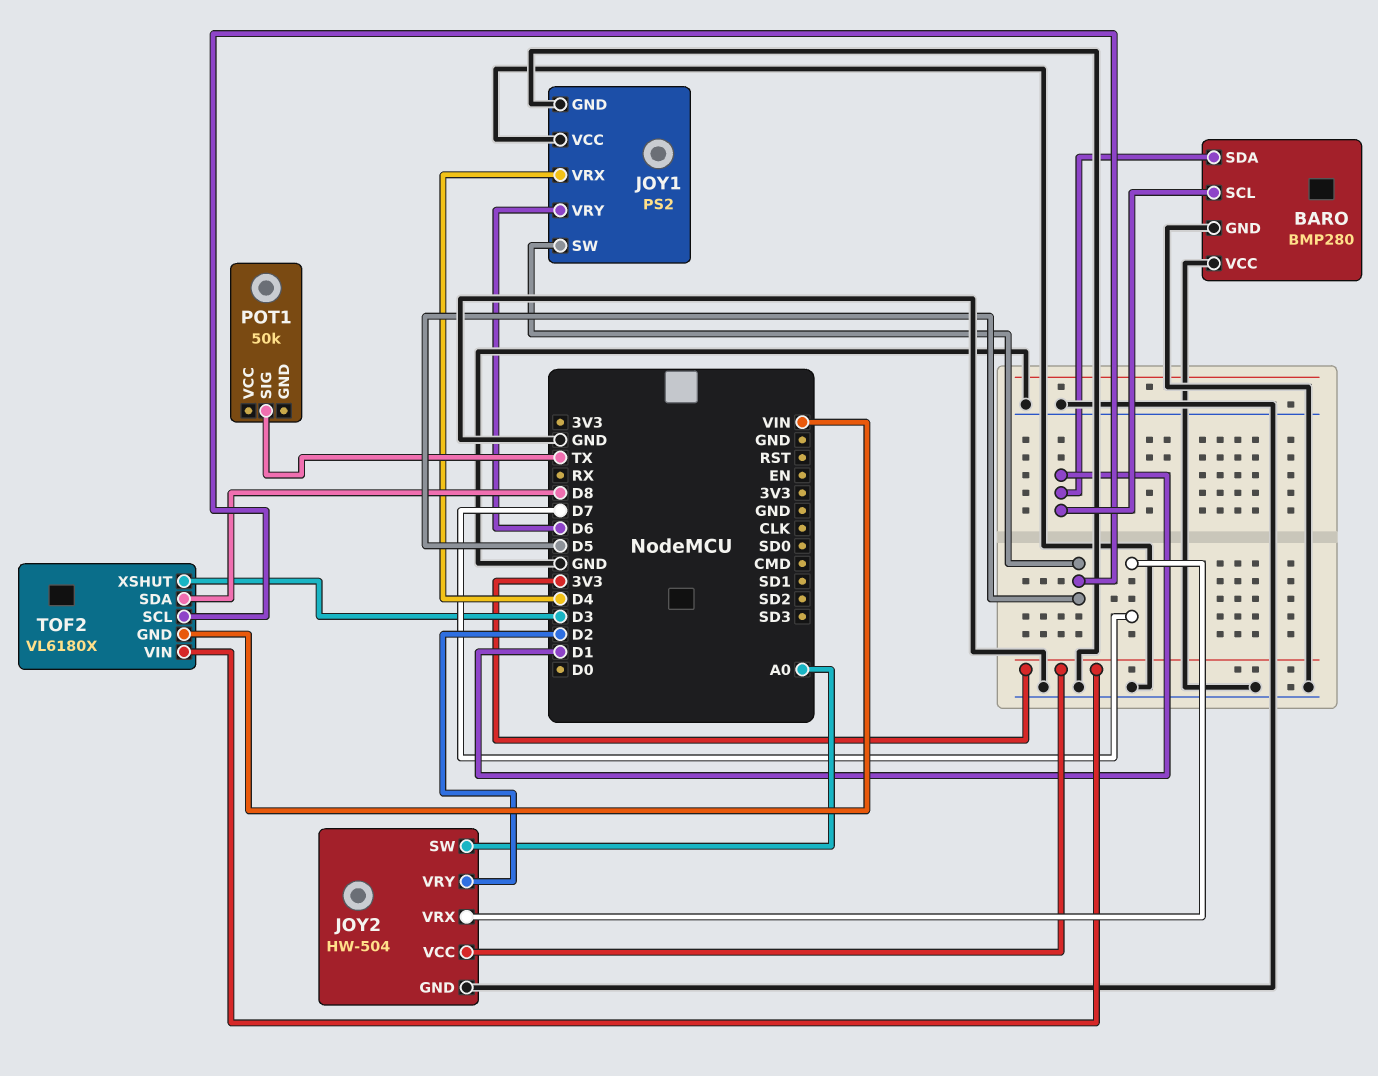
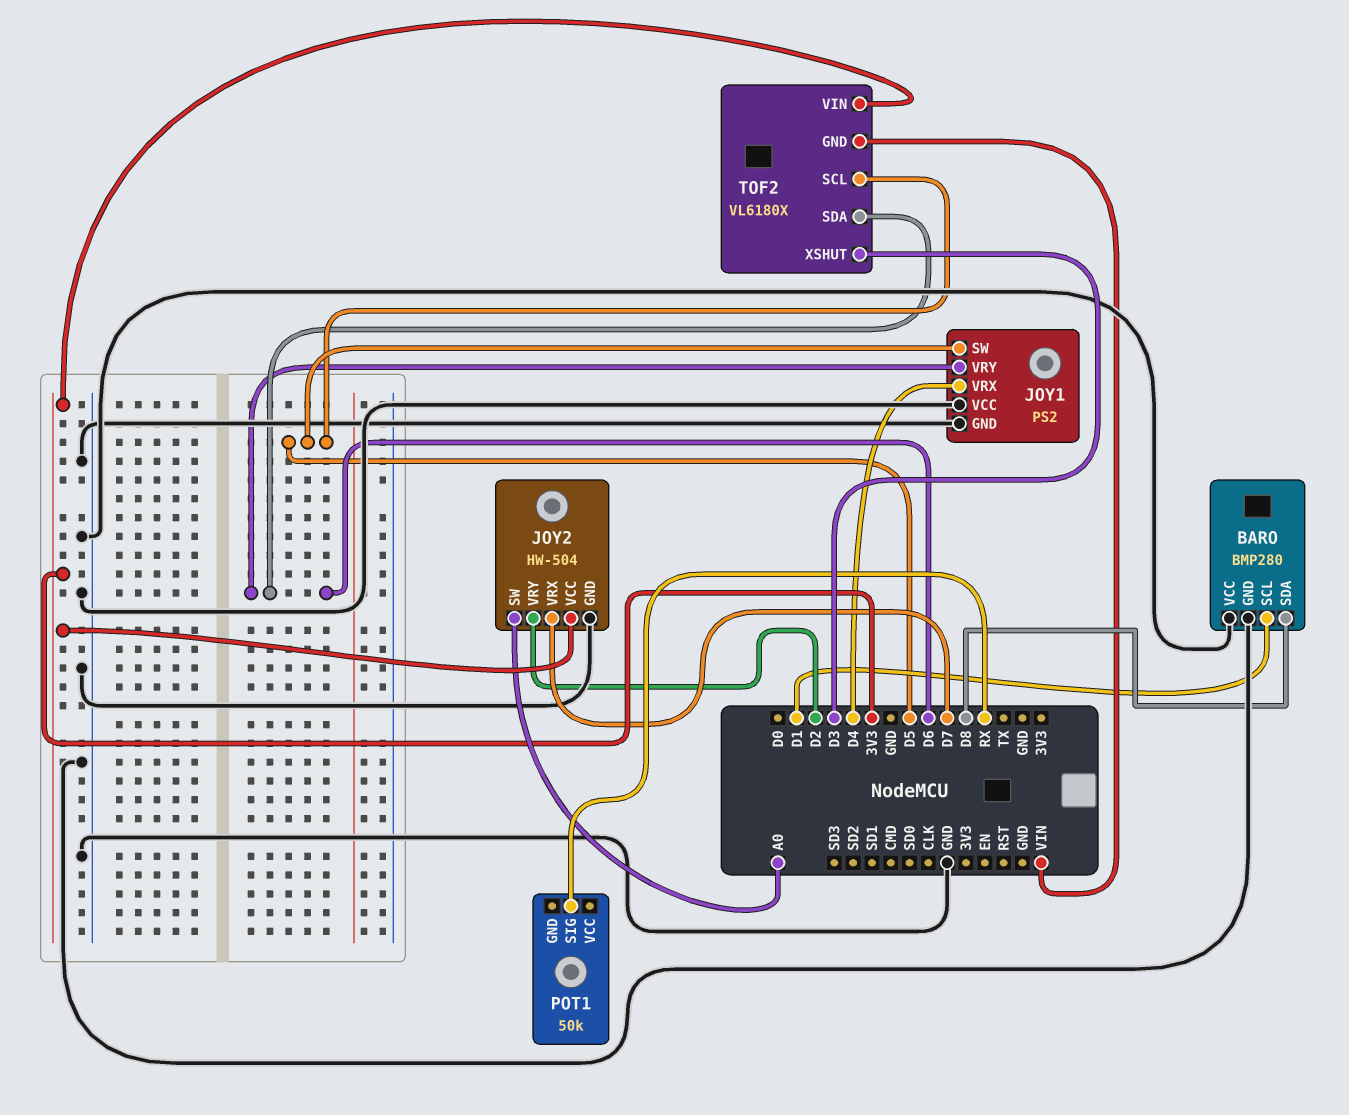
BARO pin SDA: D1 -> D8
POT1 pin SIG: TX -> RX
TOF2 pin SDA: D8 -> D6

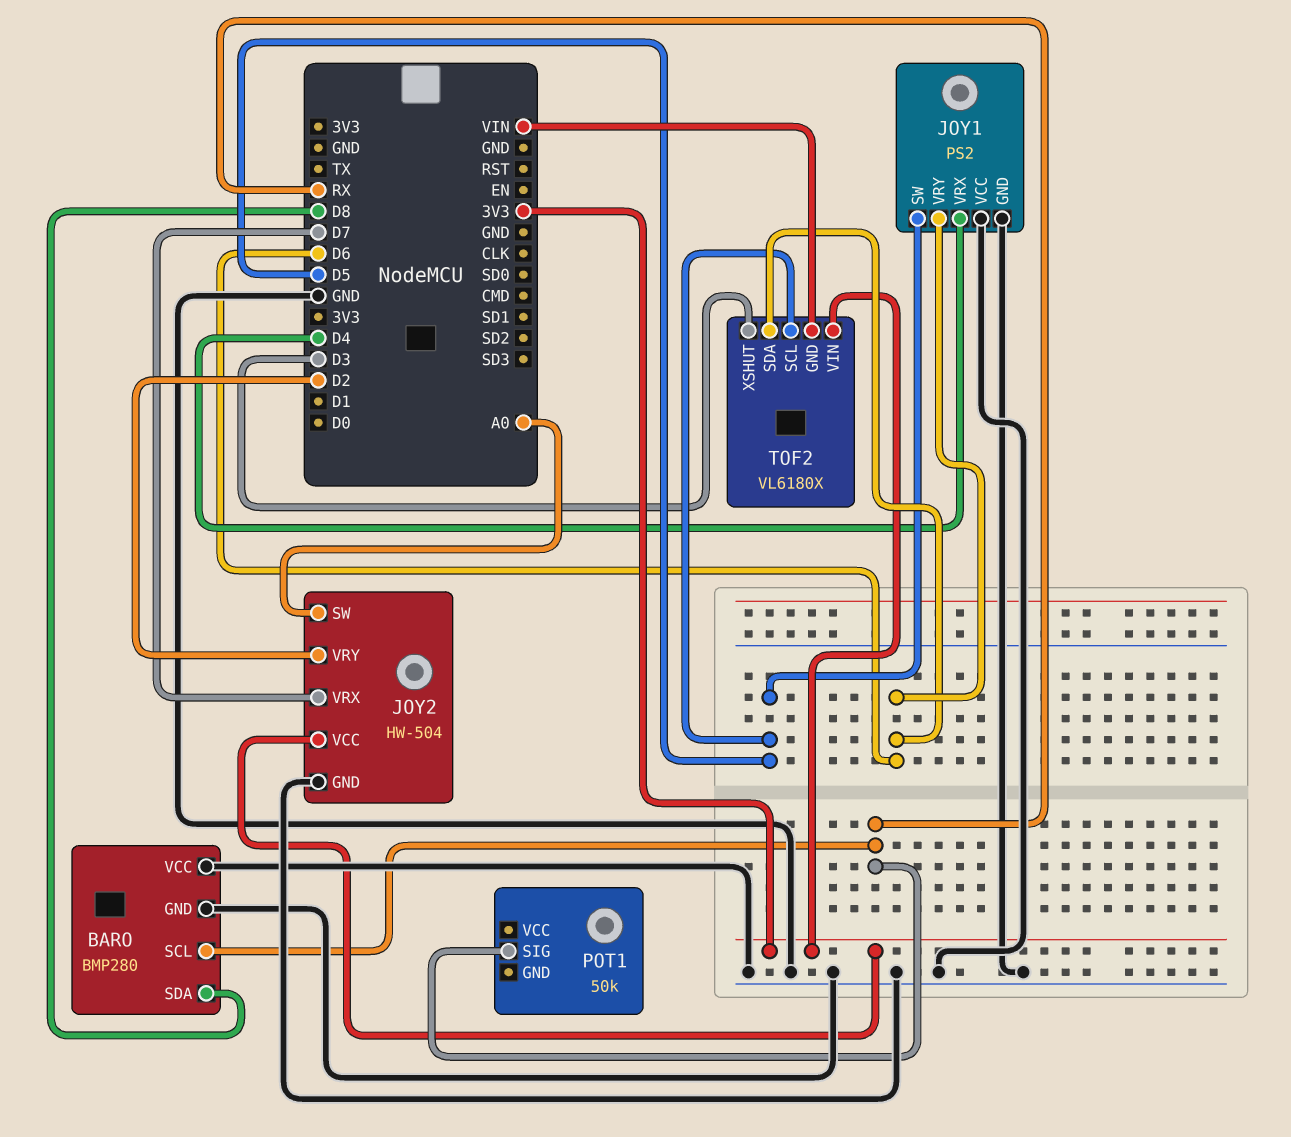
BARO pin SCL: D1 -> RX

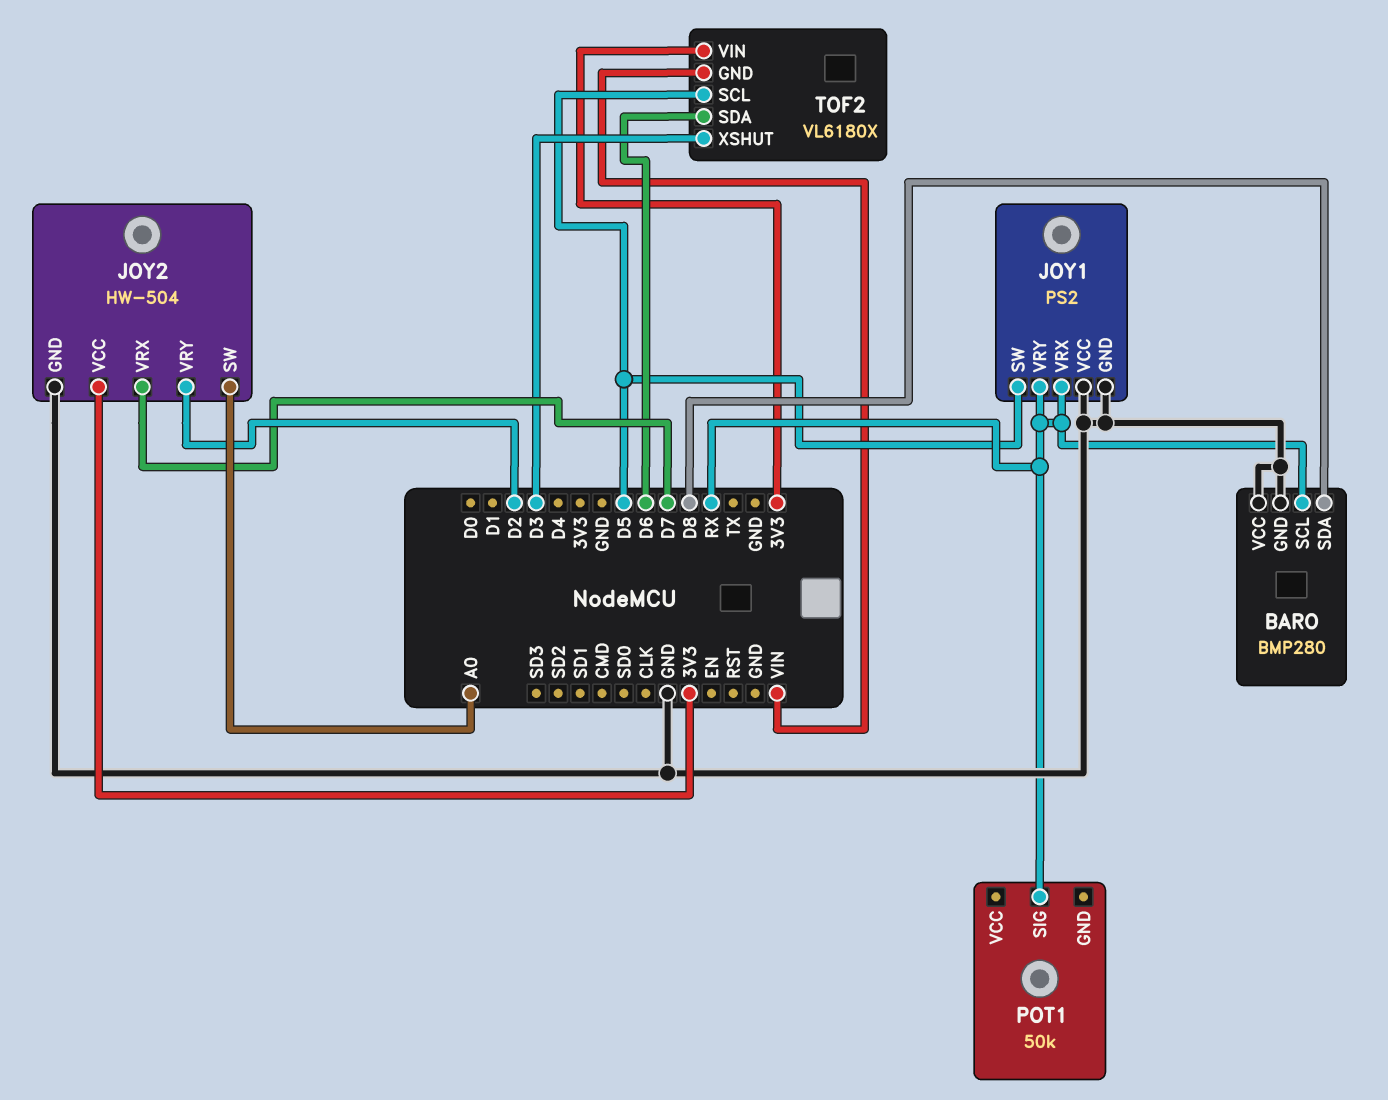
JOY1 pin VRX: D4 -> RX
JOY1 pin VRY: D6 -> RX

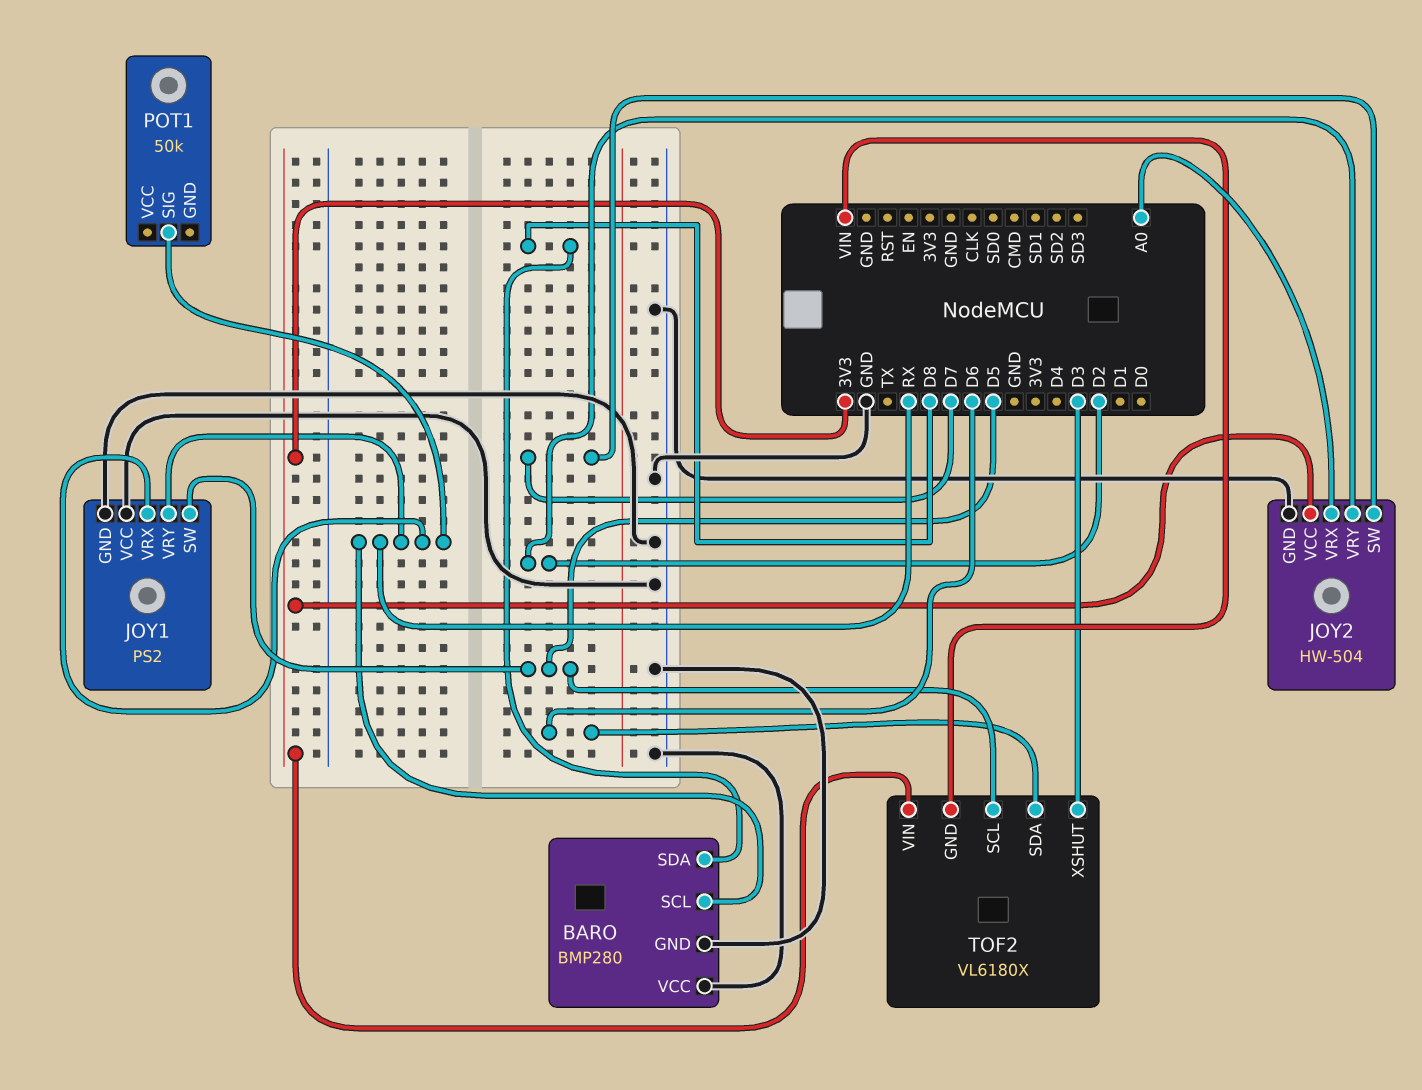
JOY2 pin SW: A0 -> D7
JOY2 pin VRX: D7 -> A0

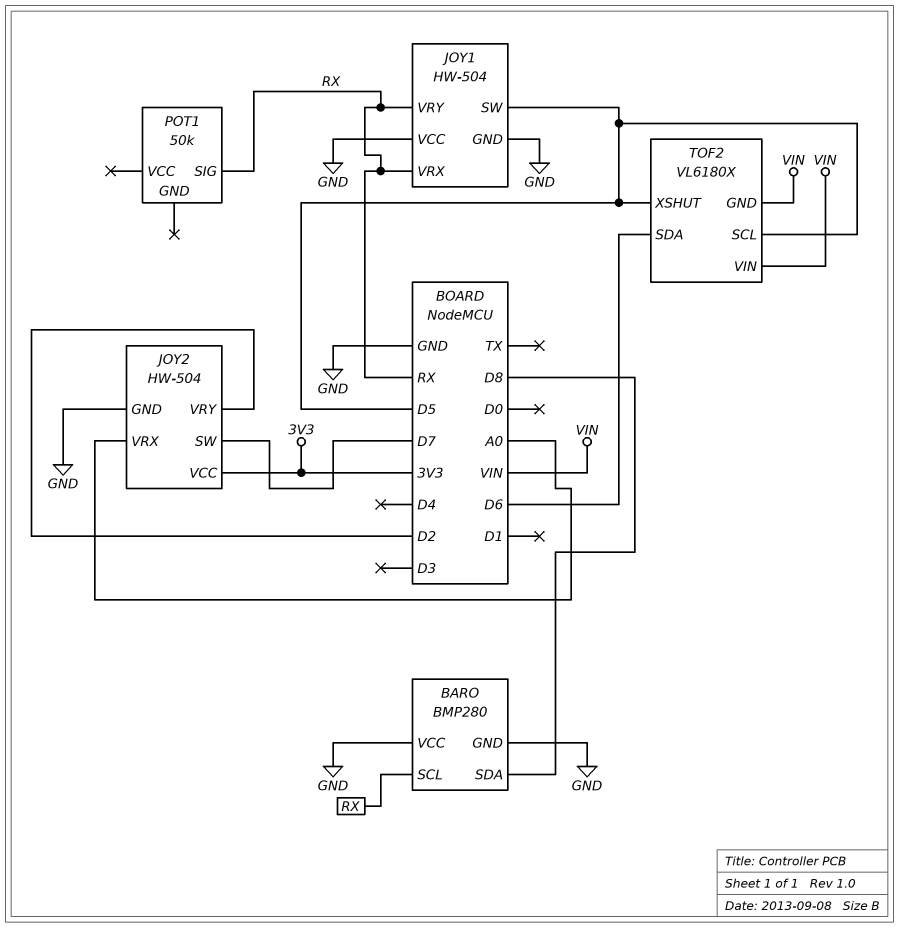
JOY1: PS2 -> HW-504
TOF2 pin VIN: 3V3 -> VIN
TOF2 pin XSHUT: D3 -> D5

